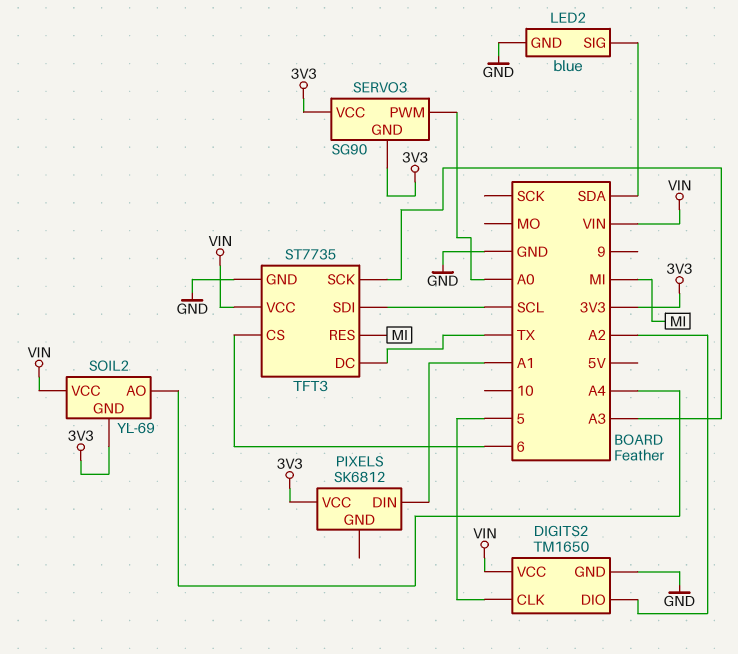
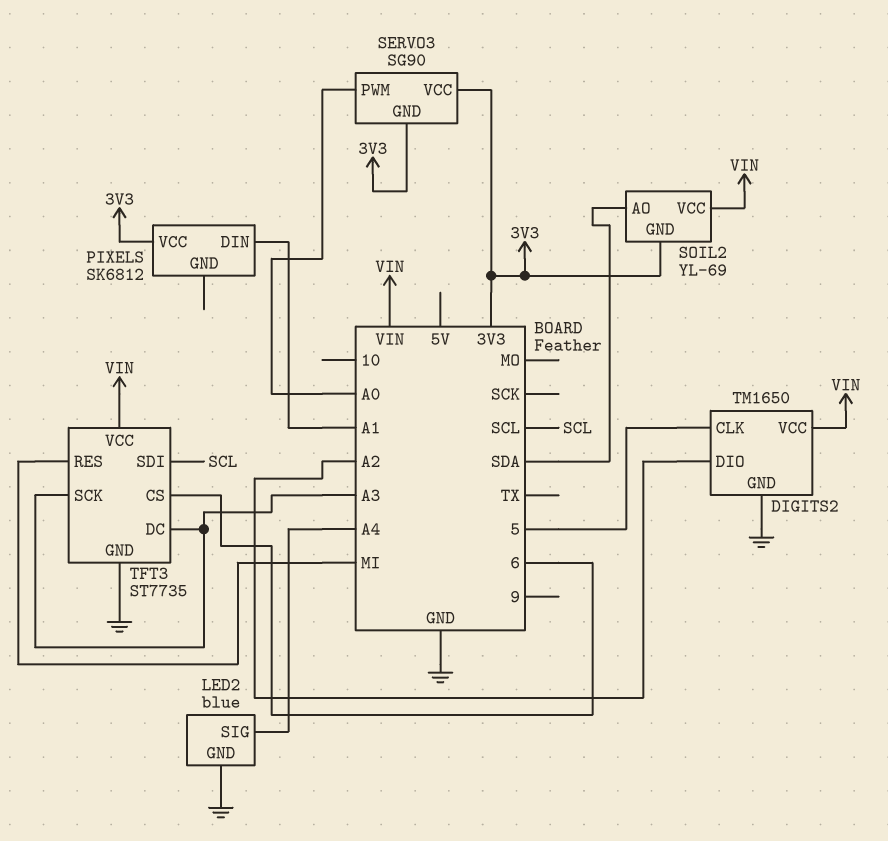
LED2 pin SIG: SDA -> A4
SOIL2 pin AO: A4 -> SDA
TFT3 pin DC: TX -> A3

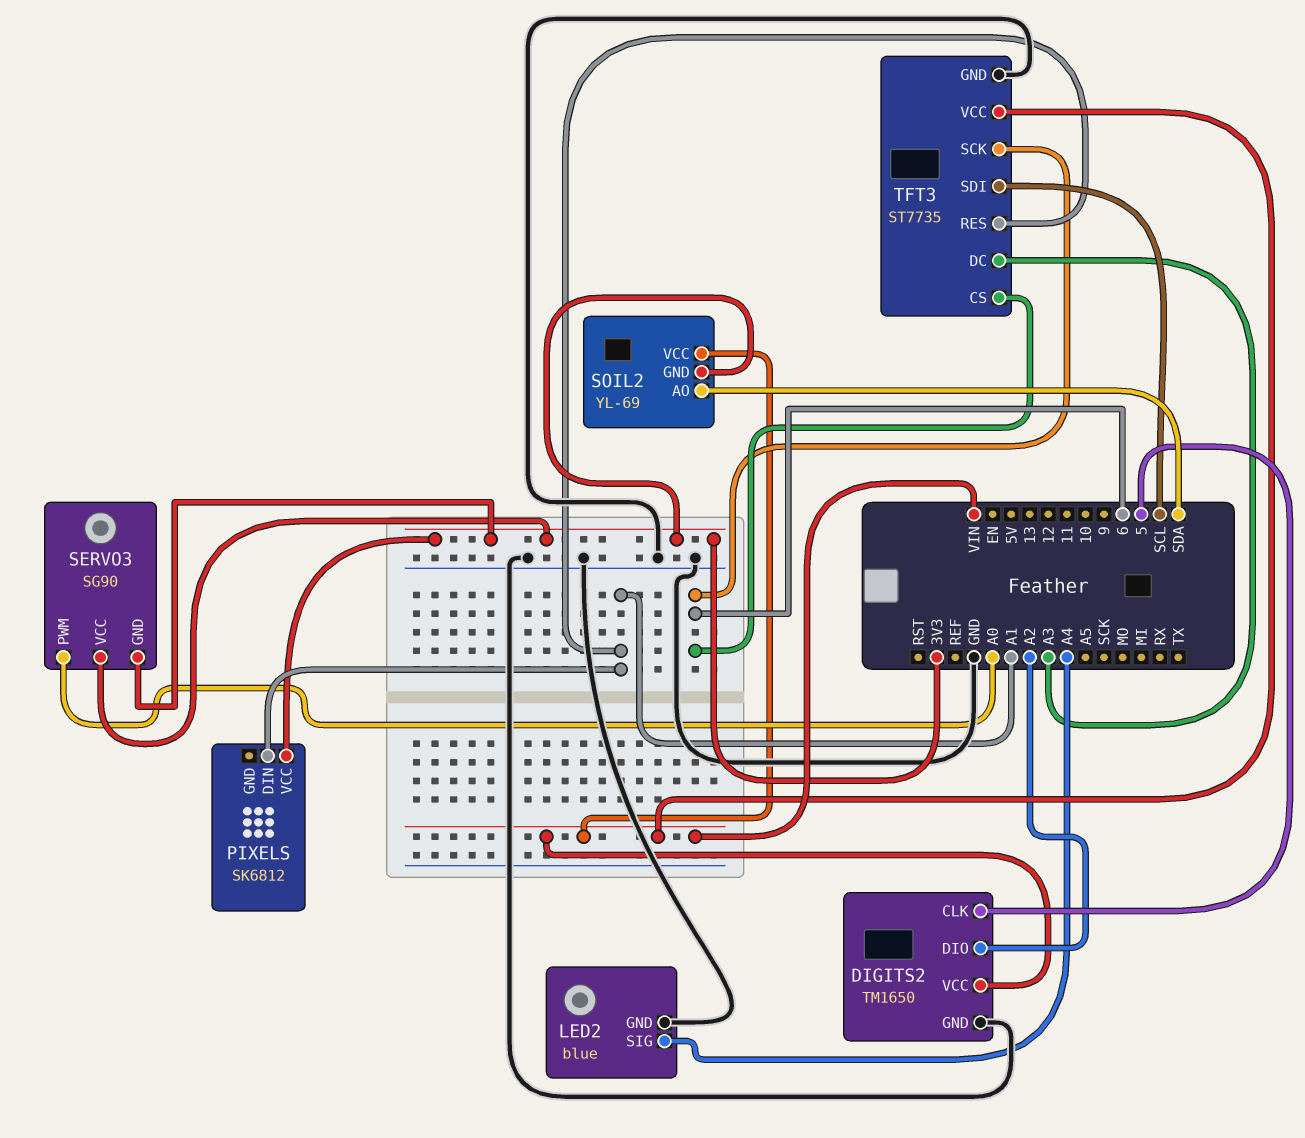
TFT3 pin RES: MI -> A1
TFT3 pin SCK: A3 -> 6

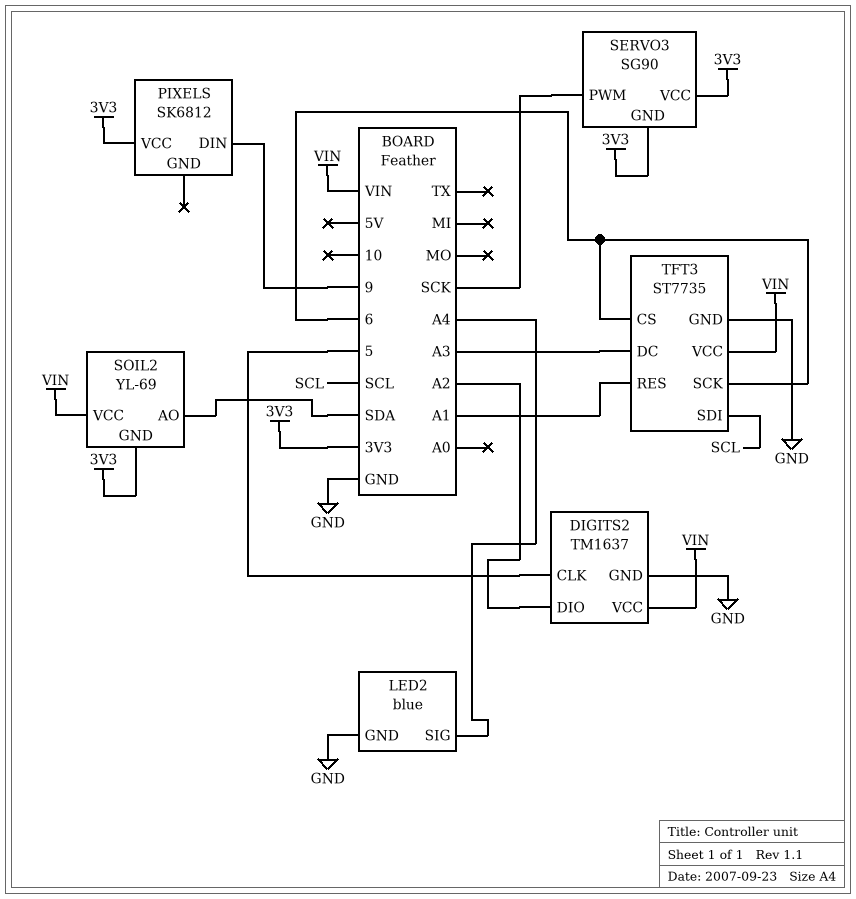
DIGITS2: TM1650 -> TM1637
PIXELS pin DIN: A1 -> 9
SERVO3 pin PWM: A0 -> SCK

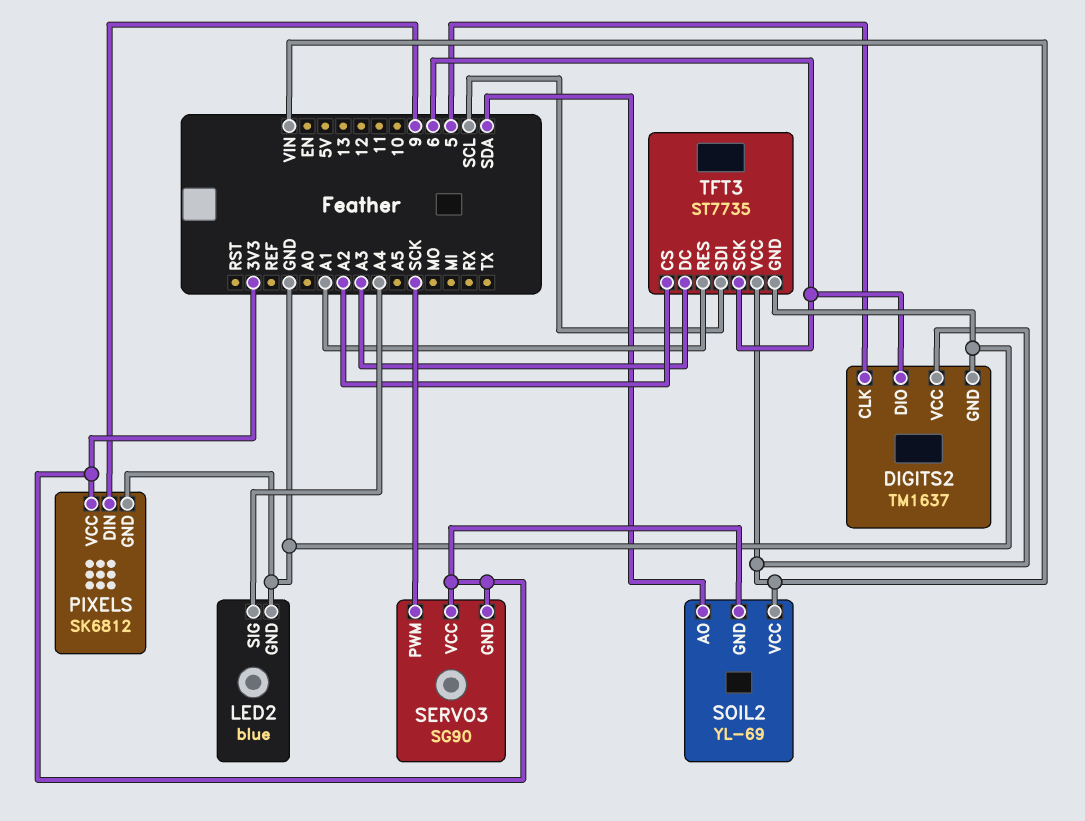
DIGITS2 pin DIO: A2 -> 6
PIXELS pin GND: none -> GND
TFT3 pin CS: 6 -> A2

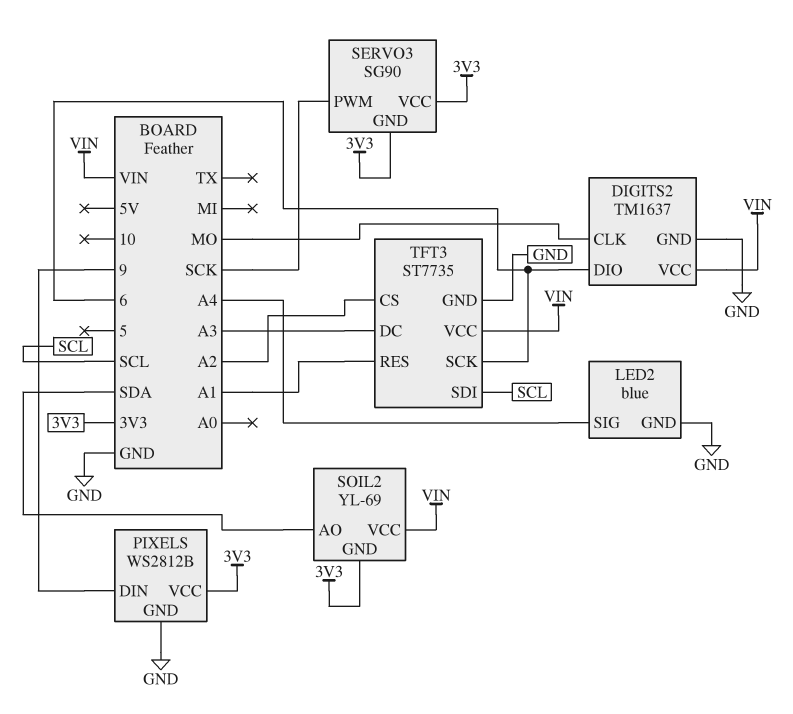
DIGITS2 pin CLK: 5 -> MO
PIXELS: SK6812 -> WS2812B

